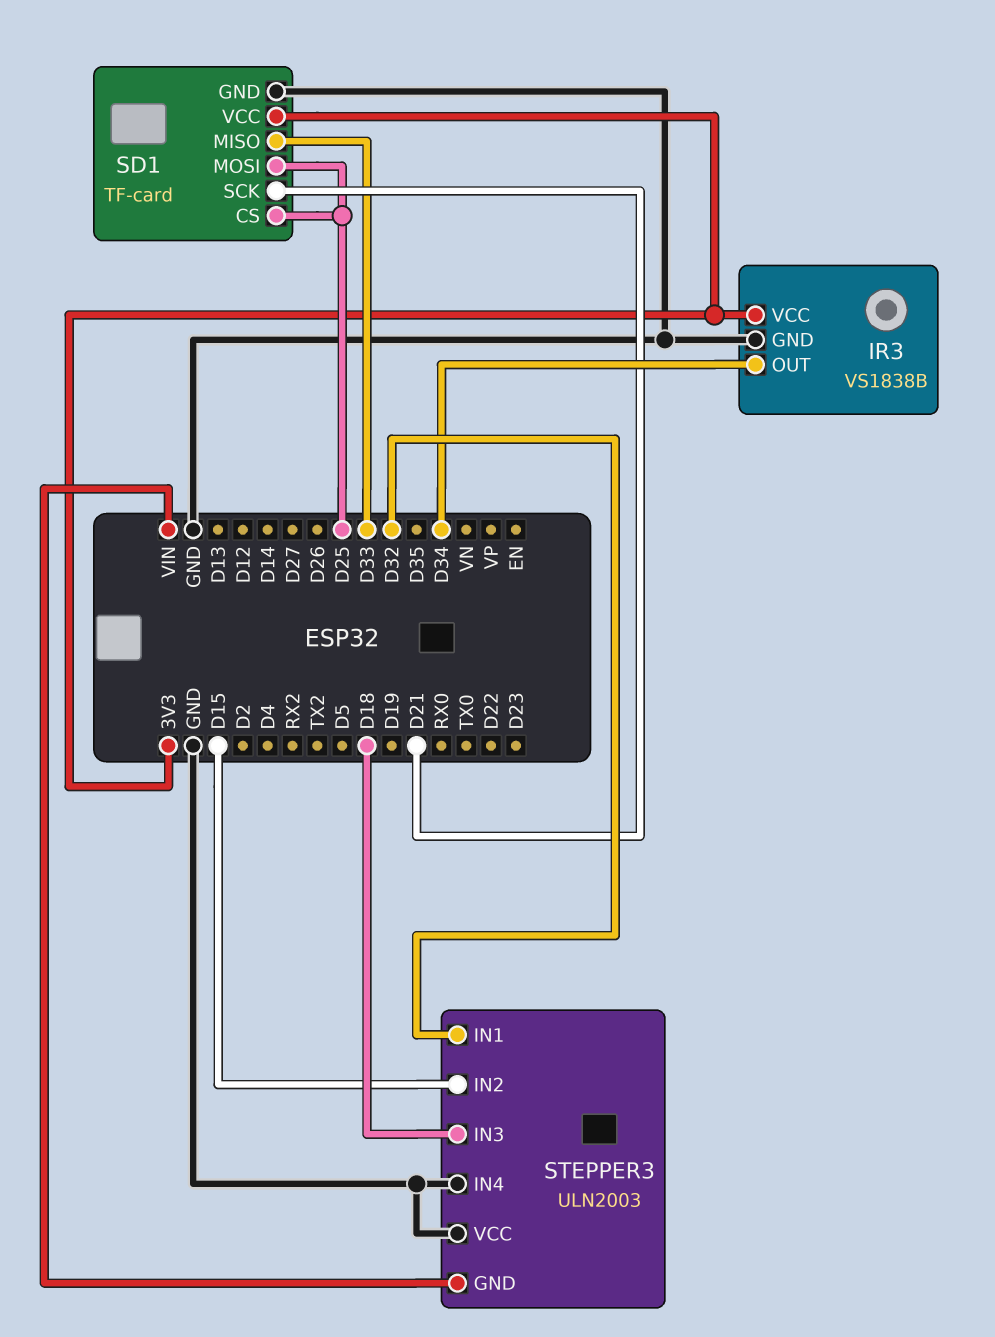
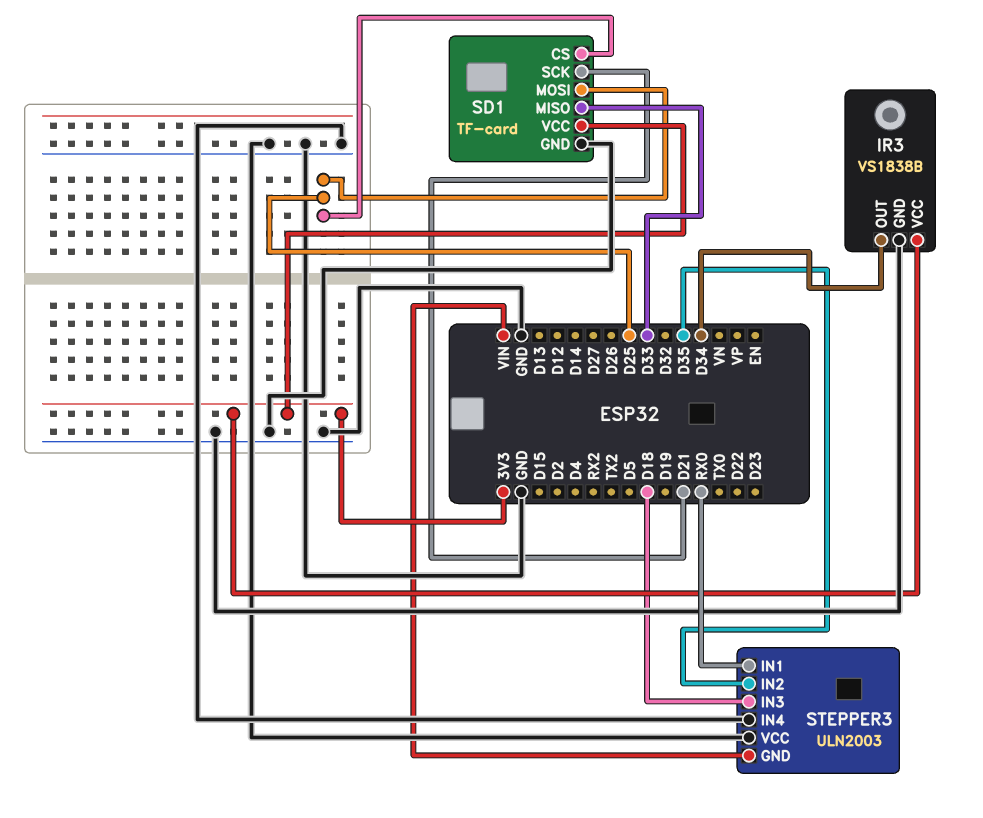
STEPPER3 pin IN1: D32 -> RX0
STEPPER3 pin IN2: D15 -> D35

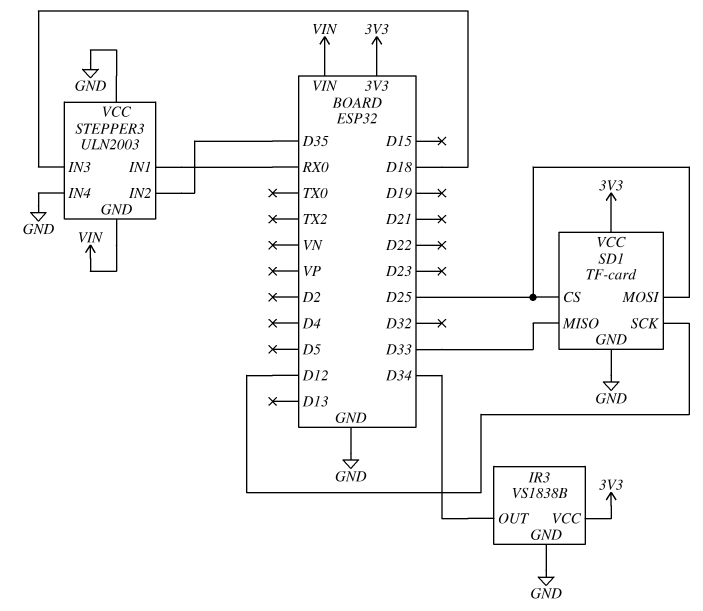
SD1 pin SCK: D21 -> D12

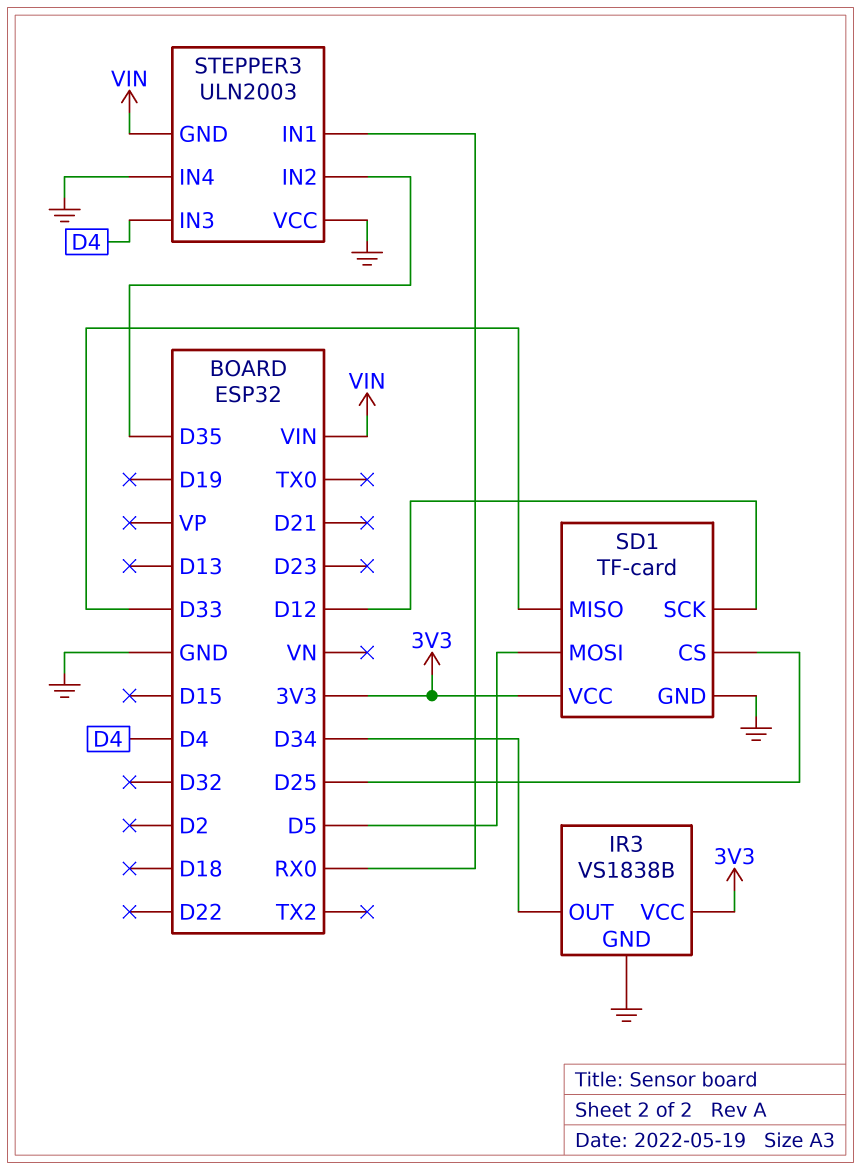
SD1 pin MOSI: D25 -> D5
STEPPER3 pin IN3: D18 -> D4

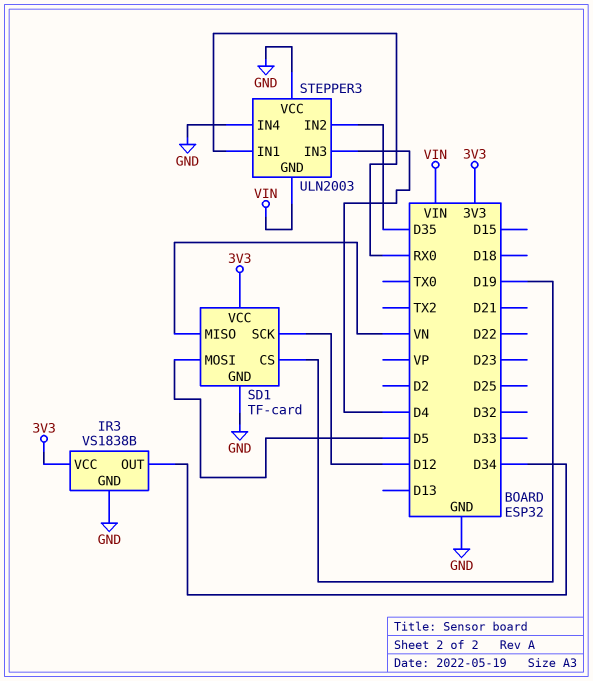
SD1 pin CS: D25 -> D19
SD1 pin MISO: D33 -> VN

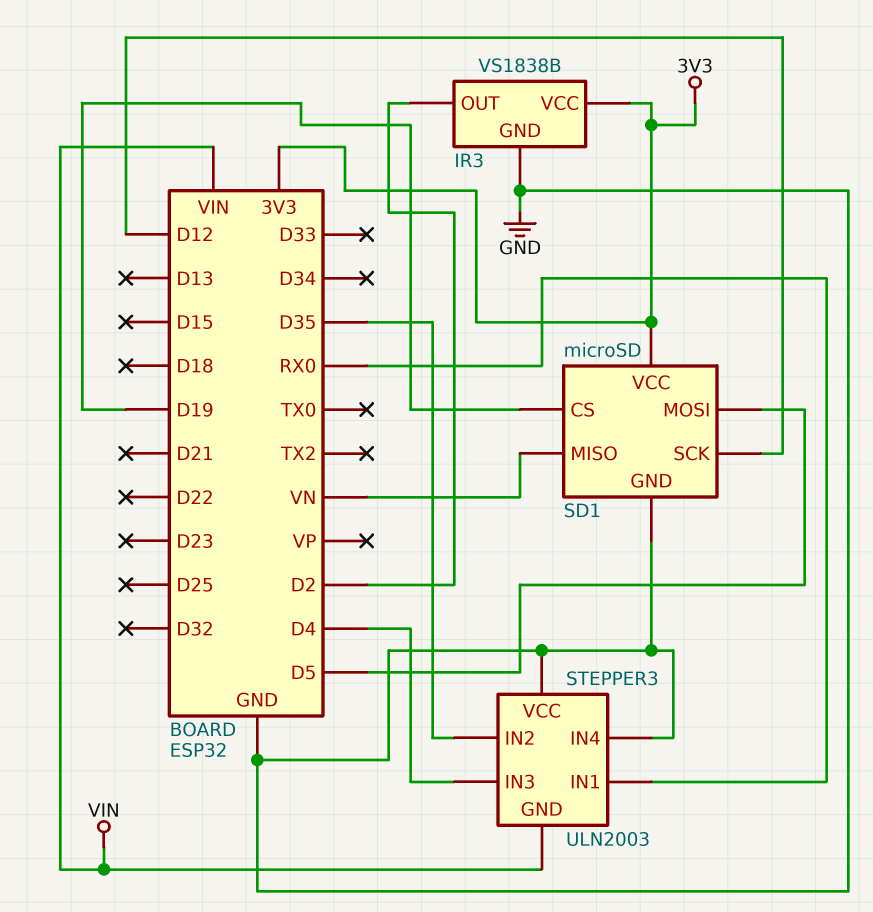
IR3 pin OUT: D34 -> D2
SD1: TF-card -> microSD

